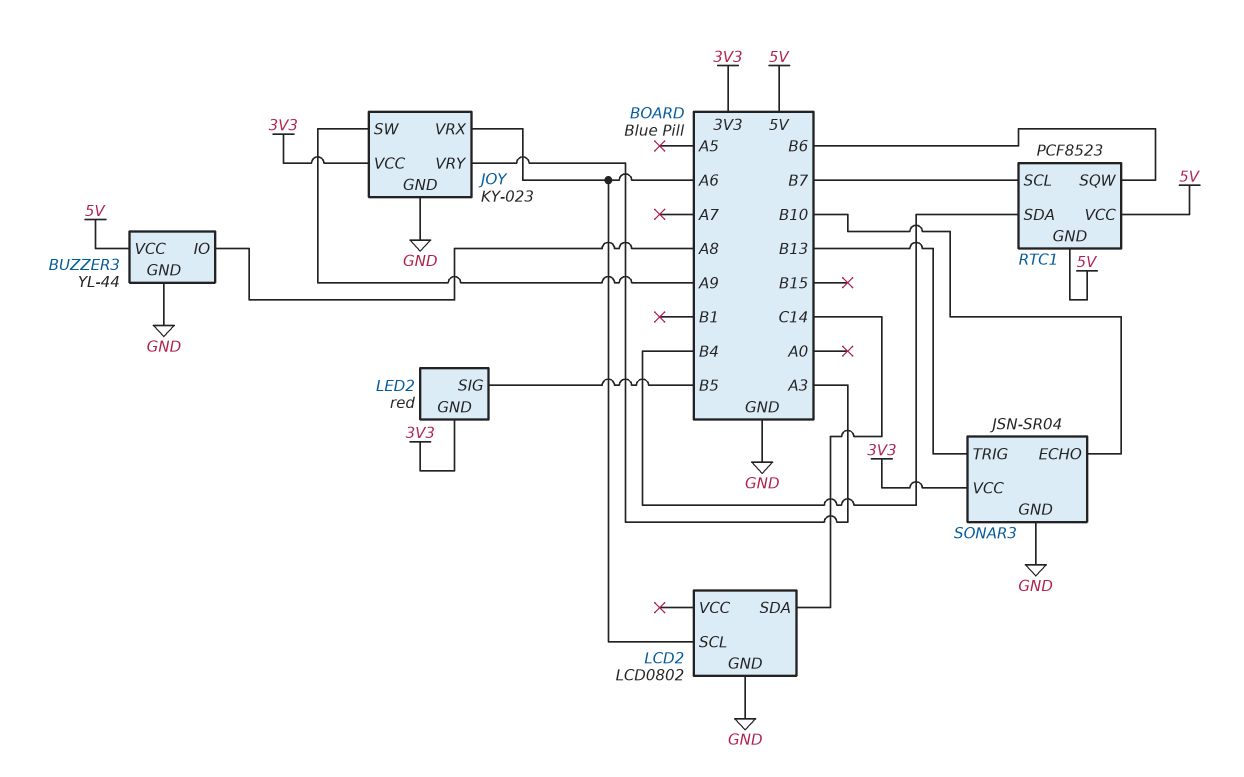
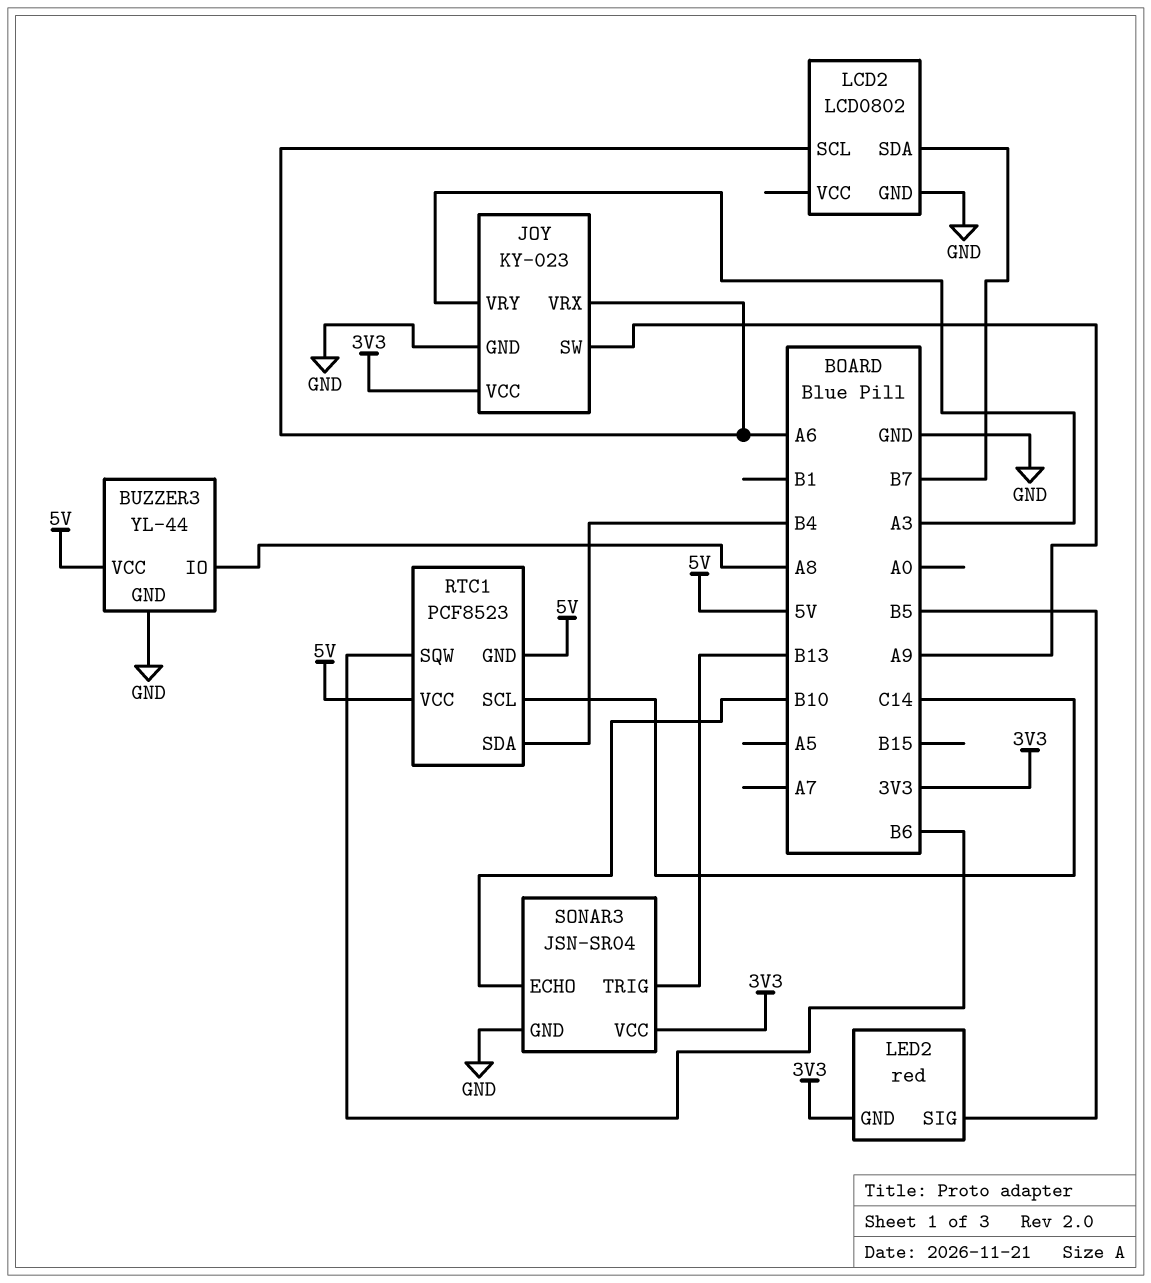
LCD2 pin SDA: C14 -> B7
RTC1 pin SCL: B7 -> C14

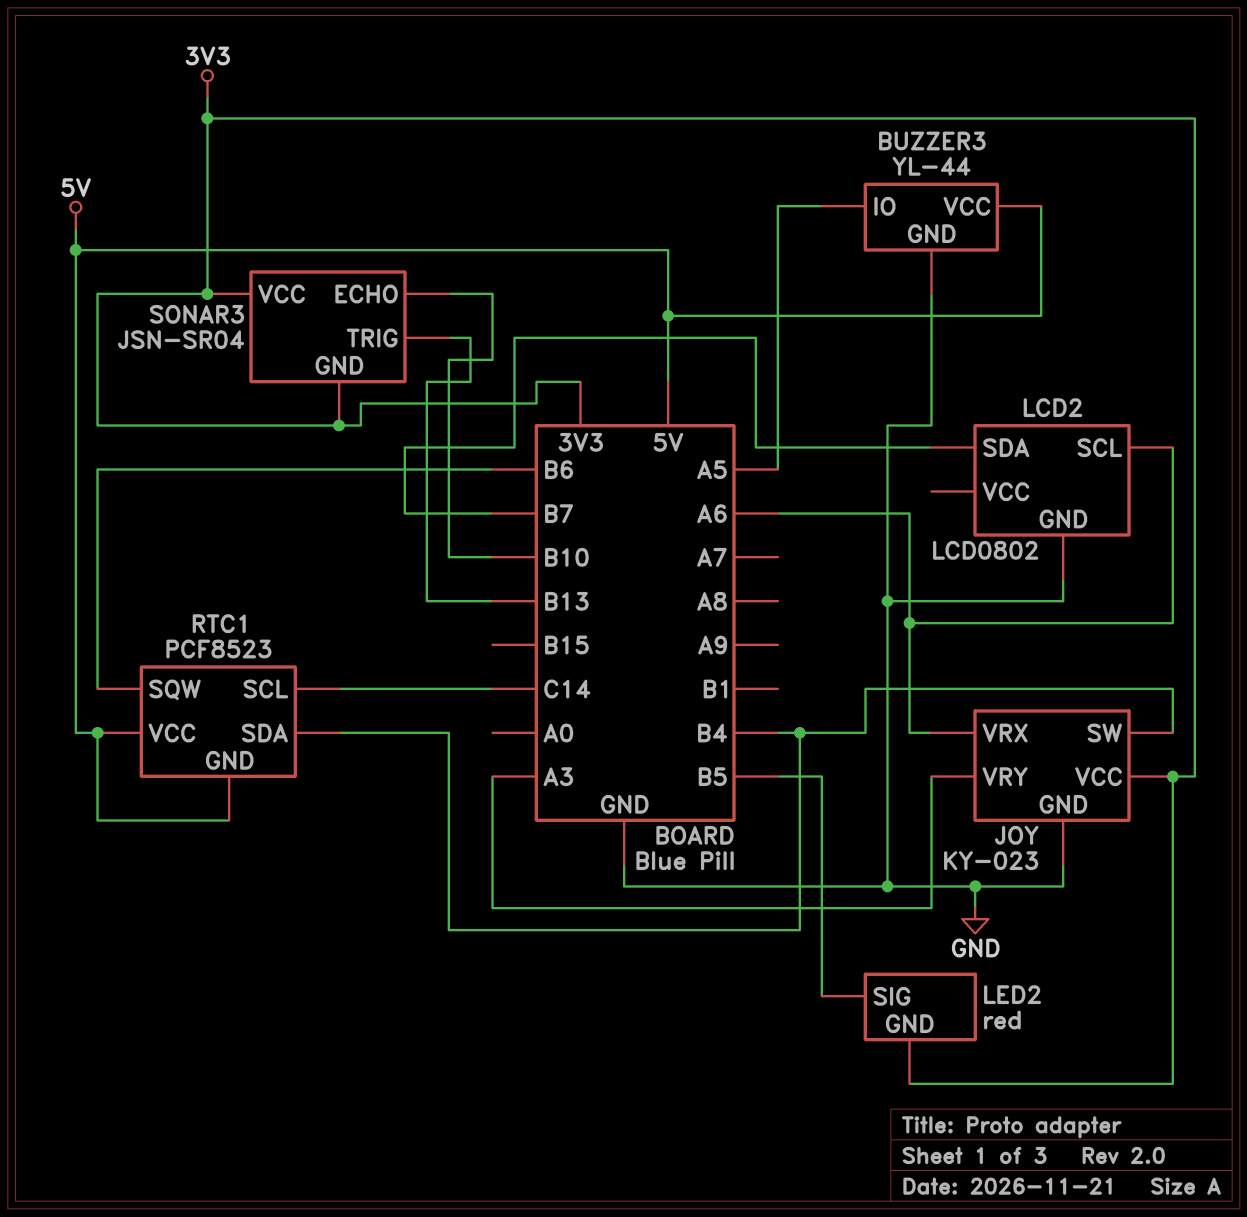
BUZZER3 pin IO: A8 -> A5
JOY pin SW: A9 -> B4
SONAR3 pin GND: GND -> 3V3

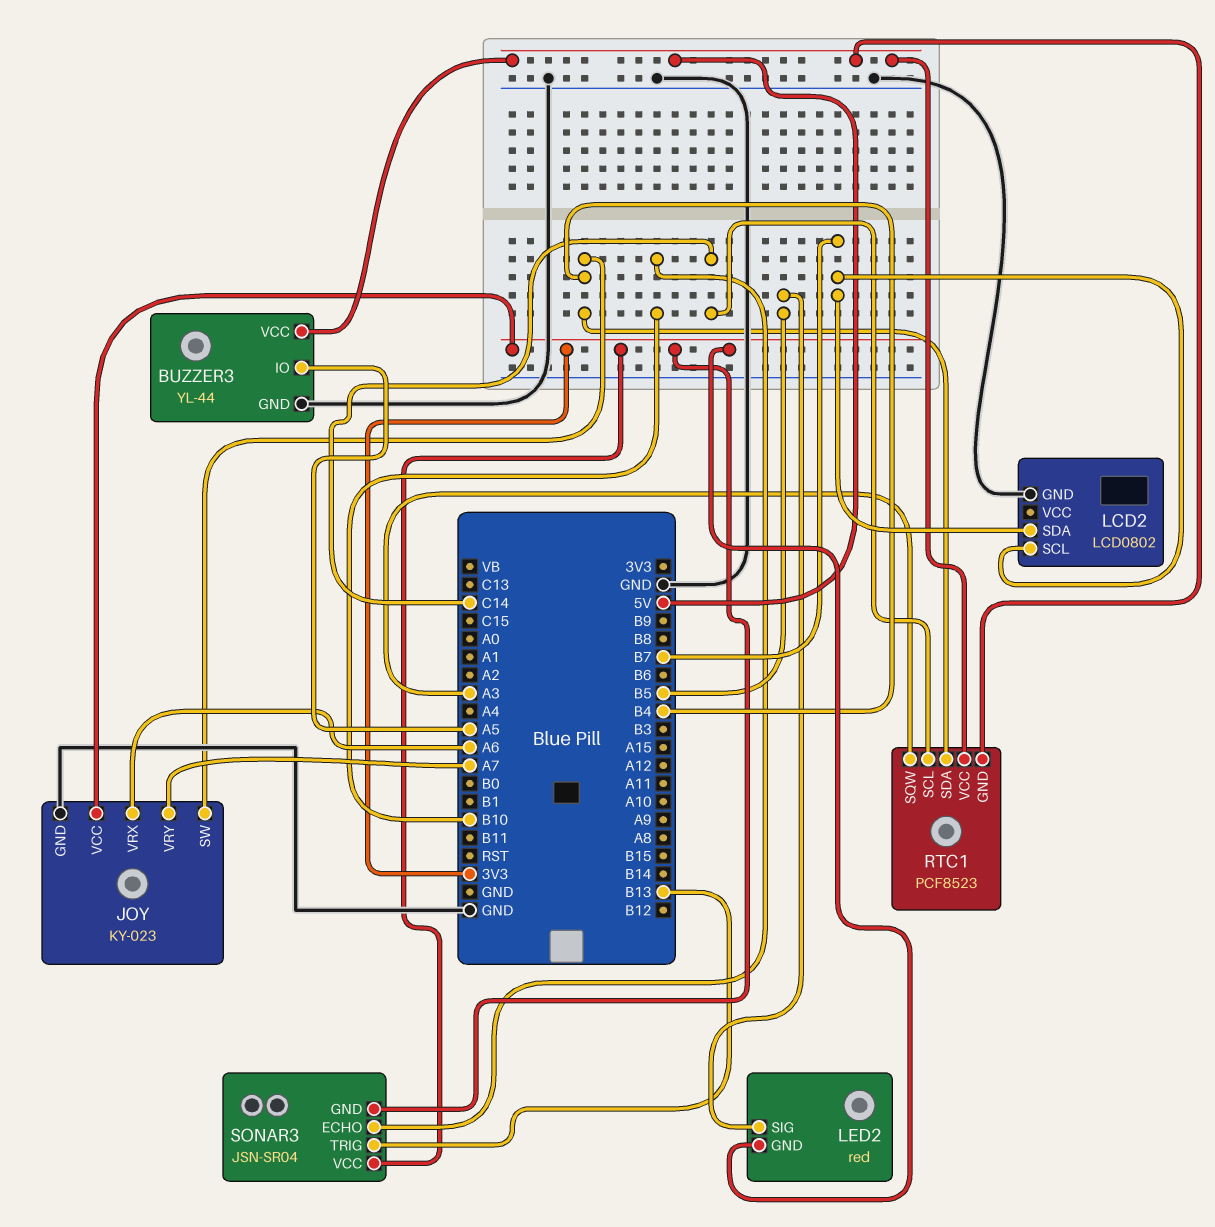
JOY pin VRY: A3 -> A7
LCD2 pin SCL: A6 -> B7
RTC1 pin SQW: B6 -> A3

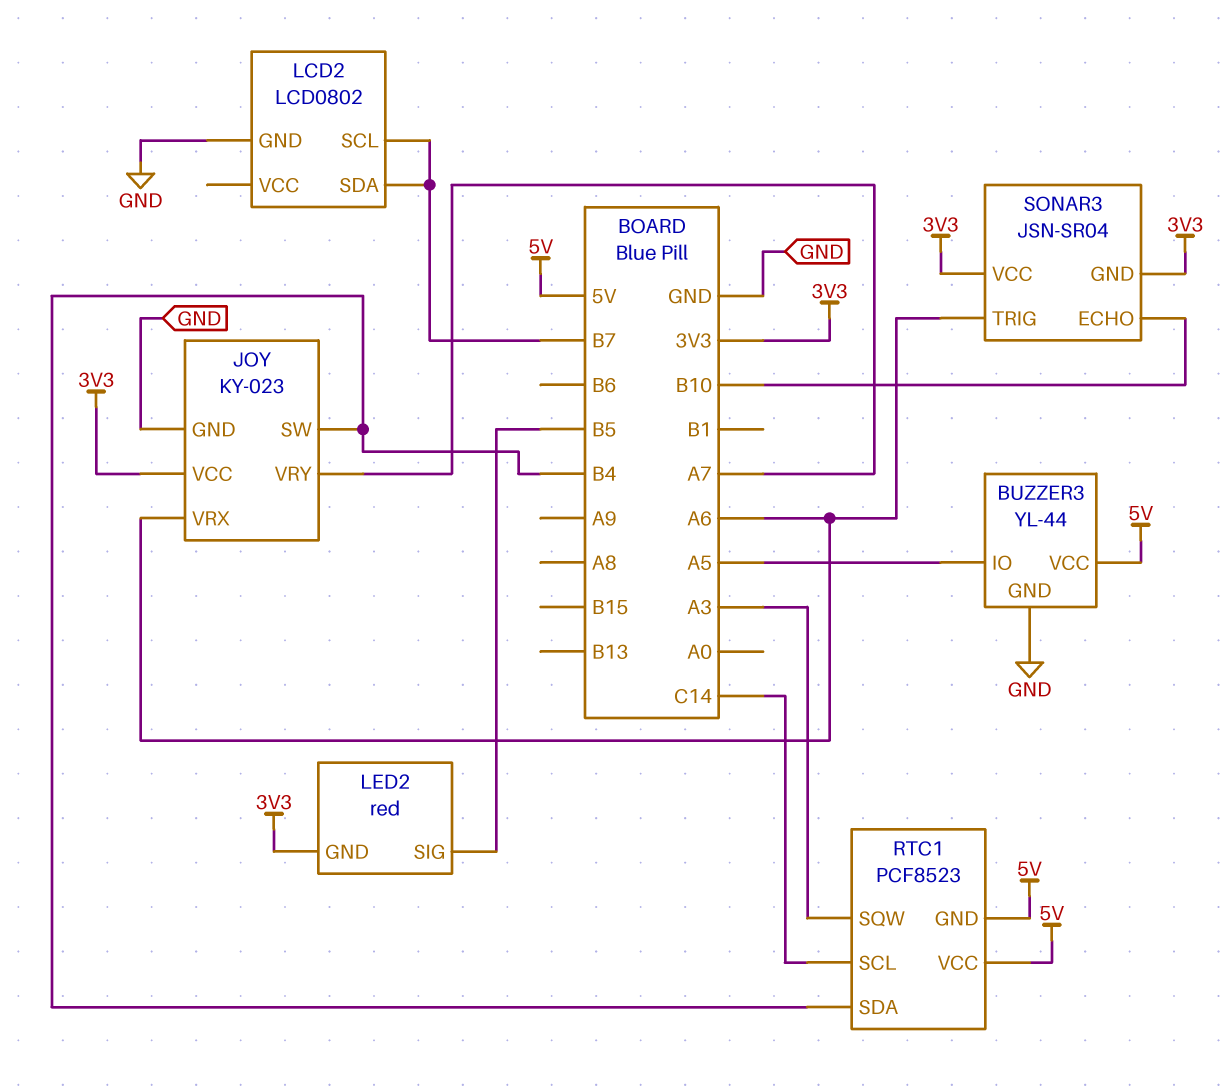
SONAR3 pin TRIG: B13 -> A6

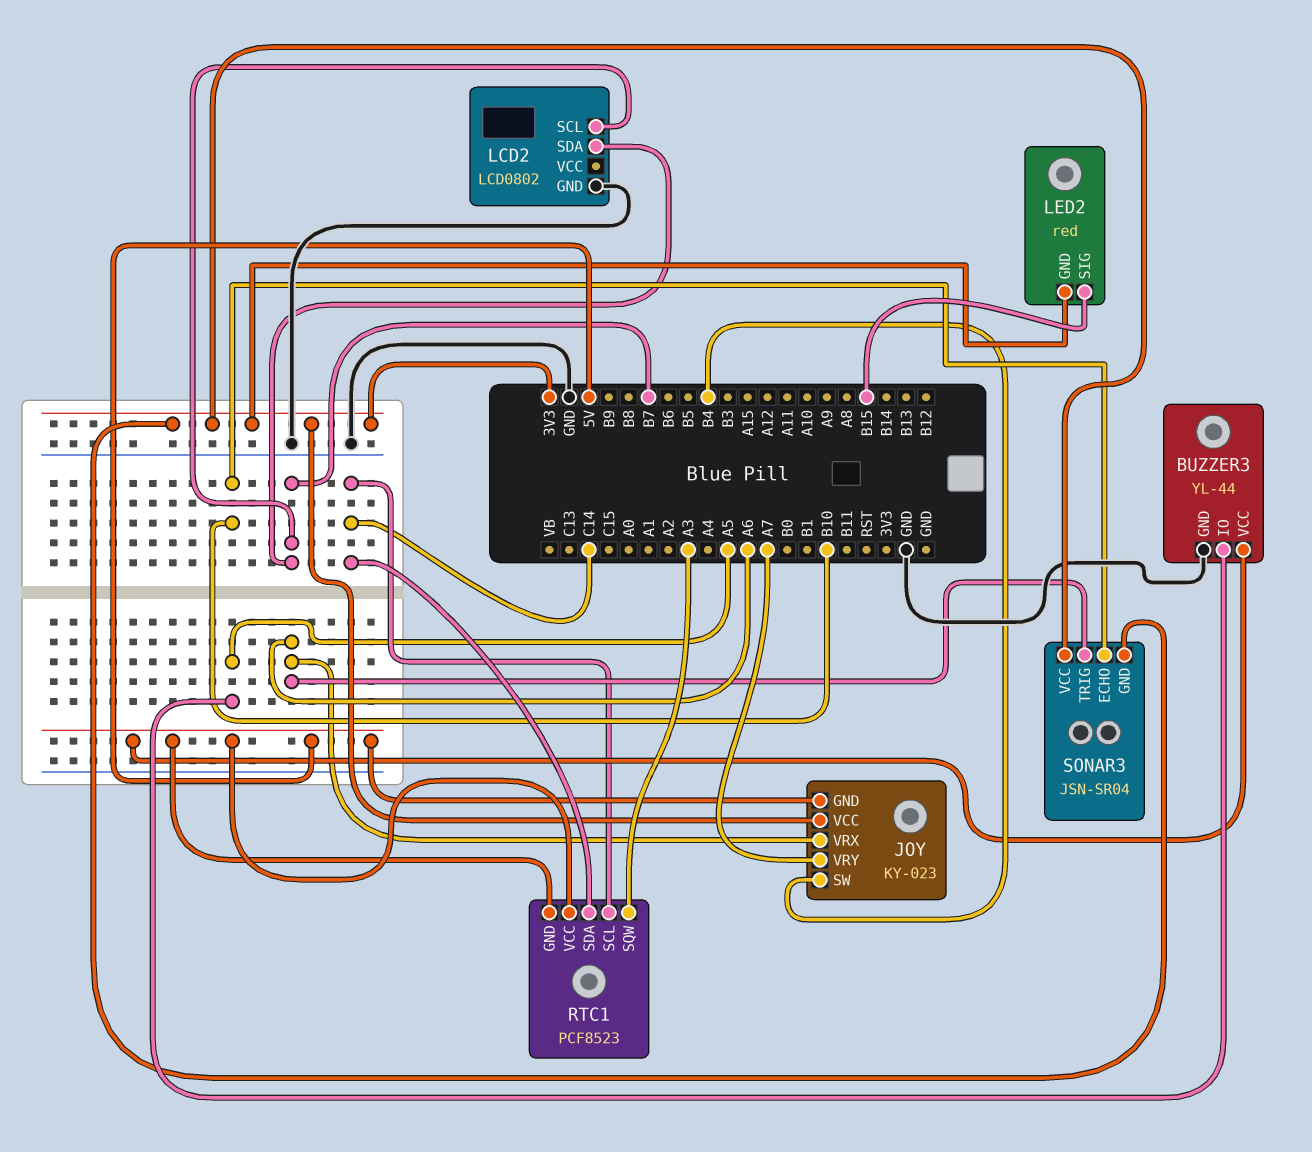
JOY pin GND: GND -> 5V
LED2 pin SIG: B5 -> B15
RTC1 pin SDA: B4 -> C14

